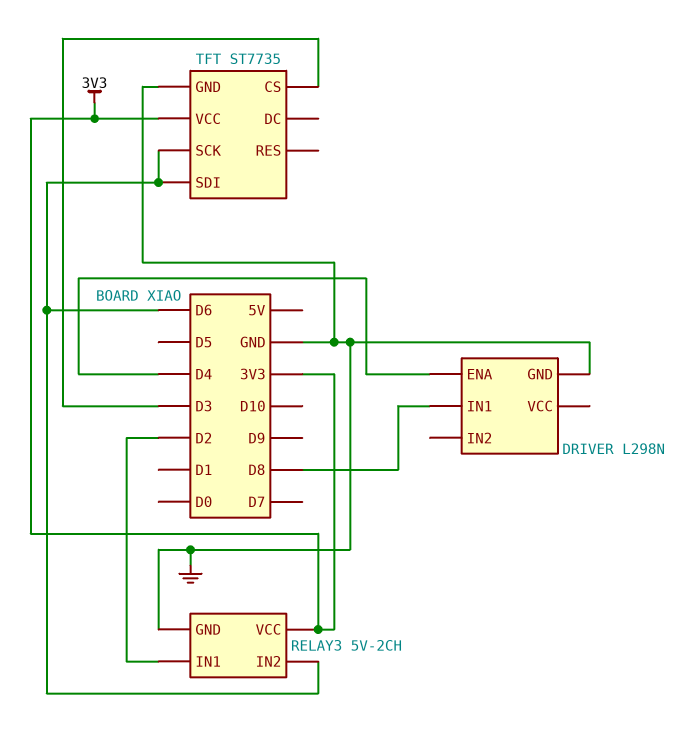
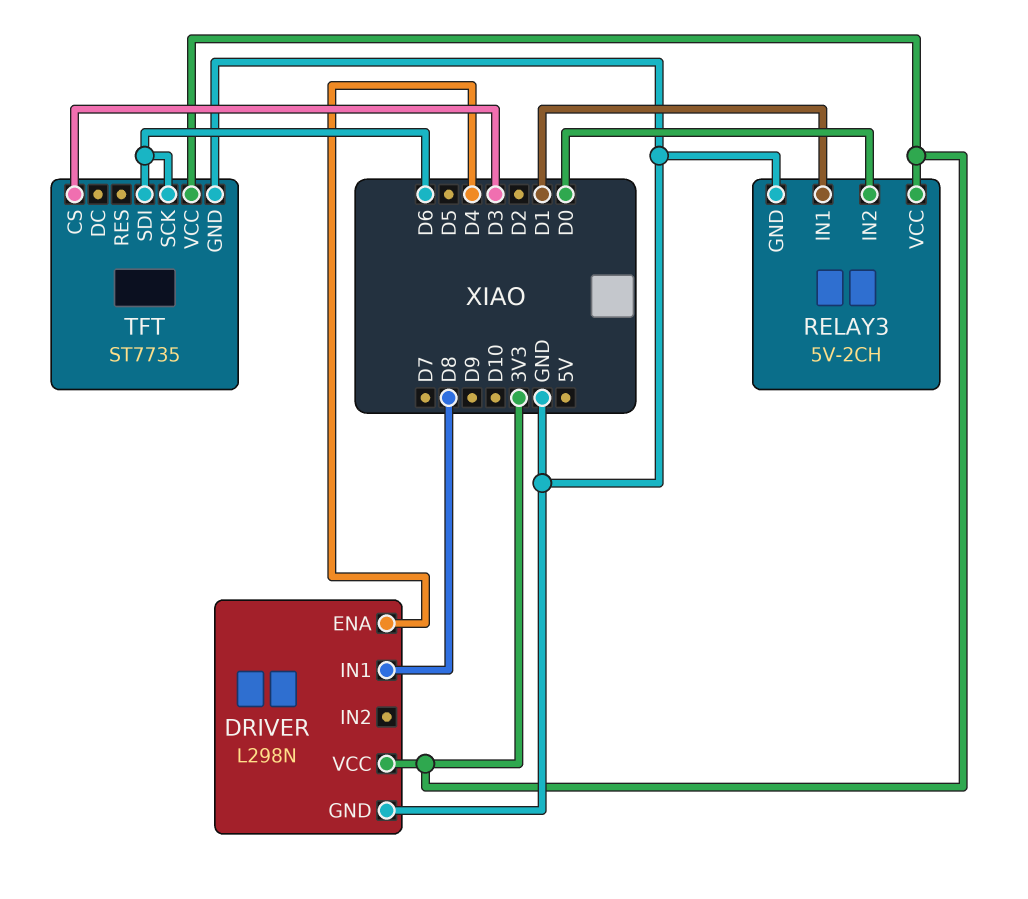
DRIVER pin VCC: none -> 3V3
RELAY3 pin IN1: D2 -> D1
RELAY3 pin IN2: D6 -> D0

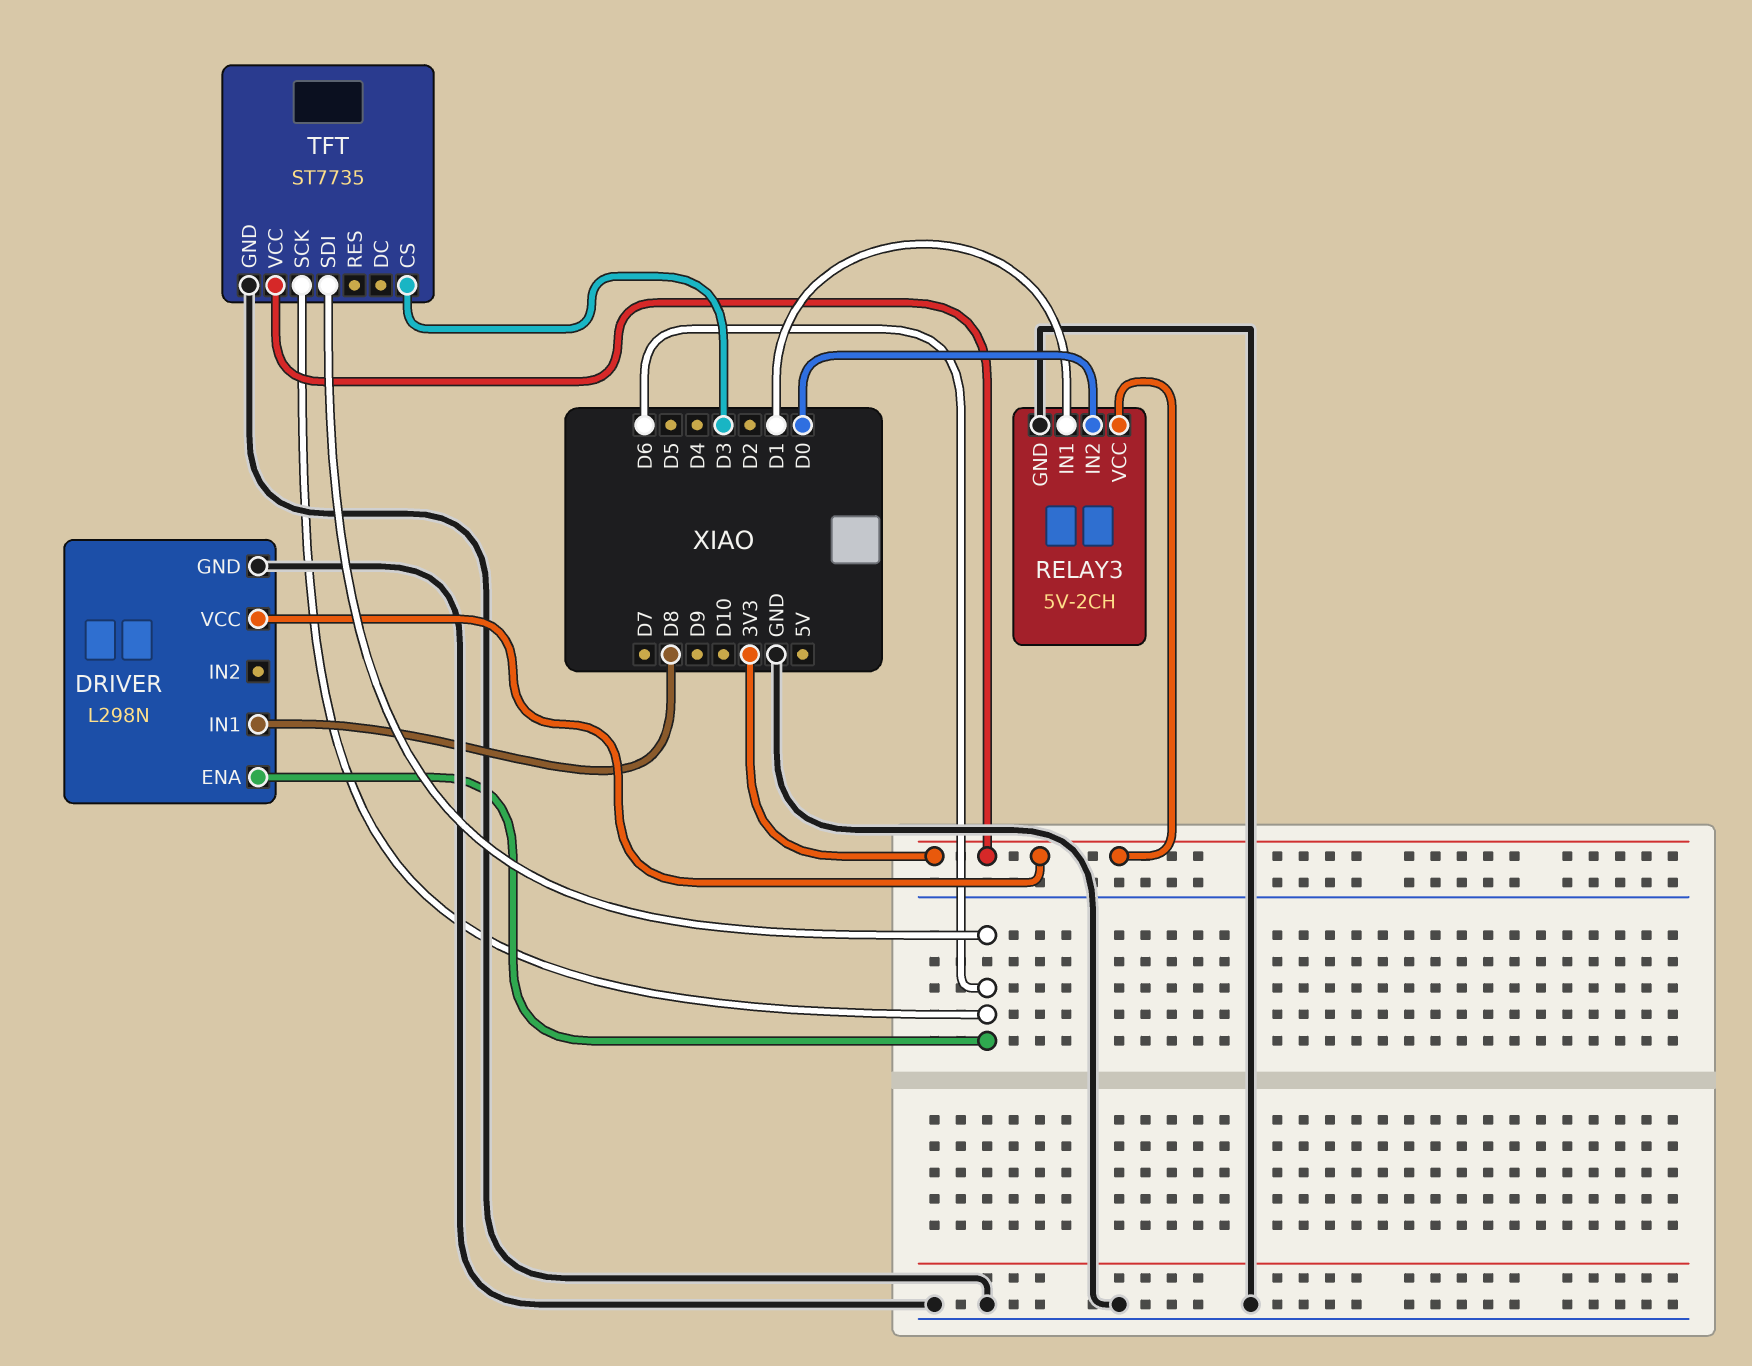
DRIVER pin ENA: D4 -> D6

